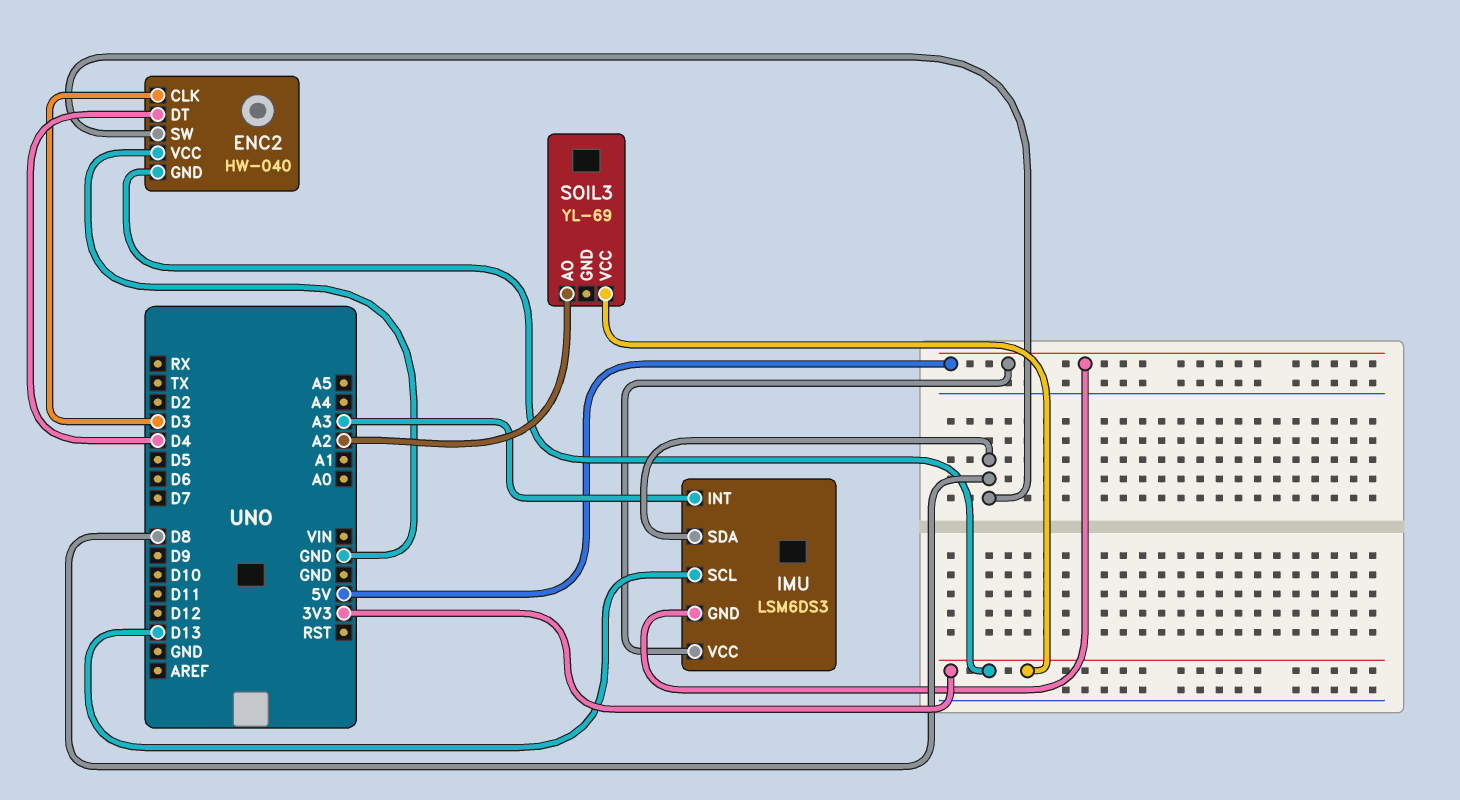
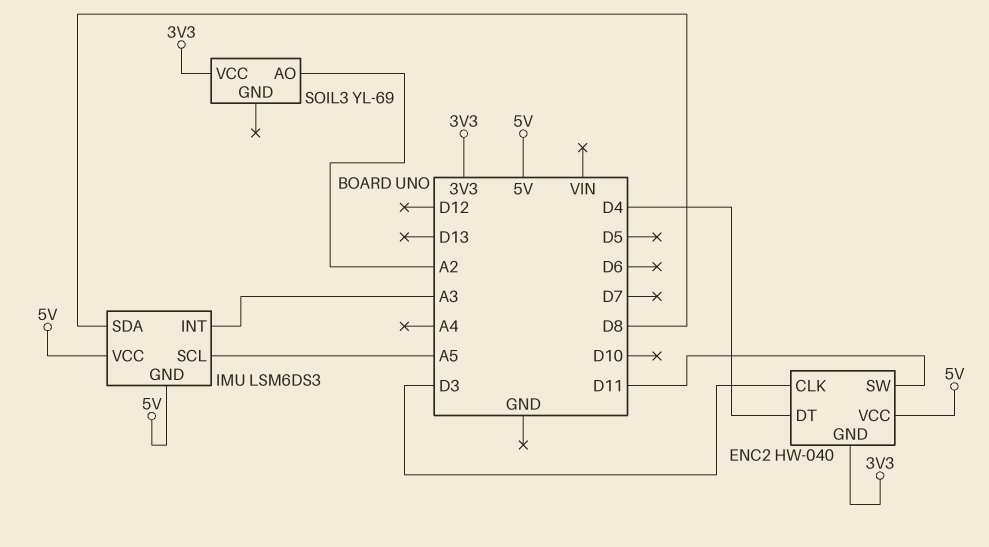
ENC2 pin SW: D8 -> D11
ENC2 pin VCC: GND -> 5V
IMU pin SCL: D13 -> A5

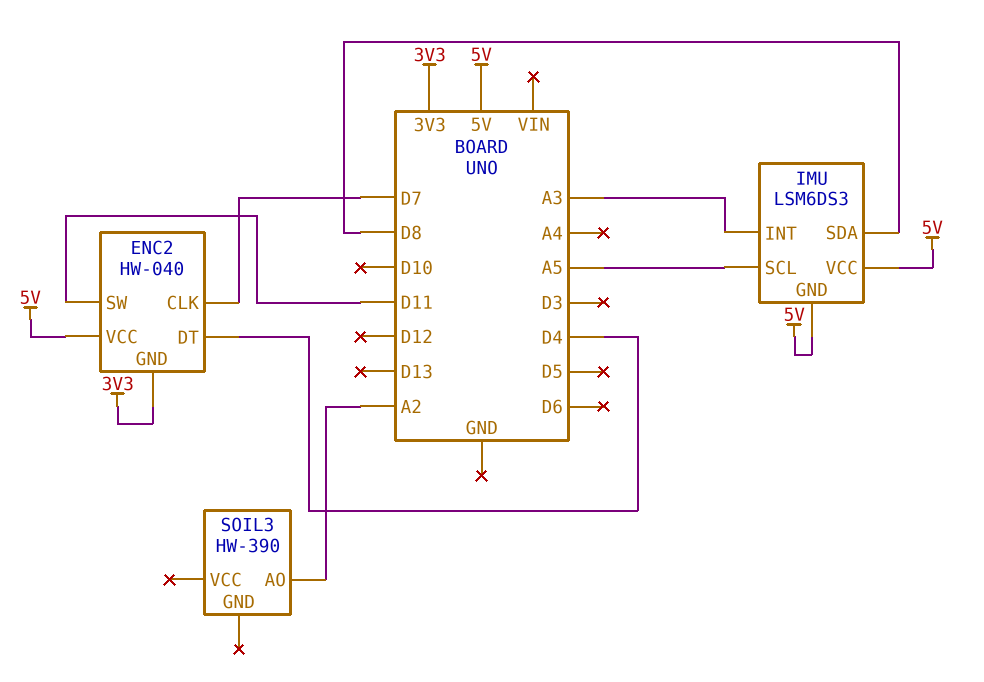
ENC2 pin CLK: D3 -> D7
SOIL3: YL-69 -> HW-390
SOIL3 pin VCC: 3V3 -> none

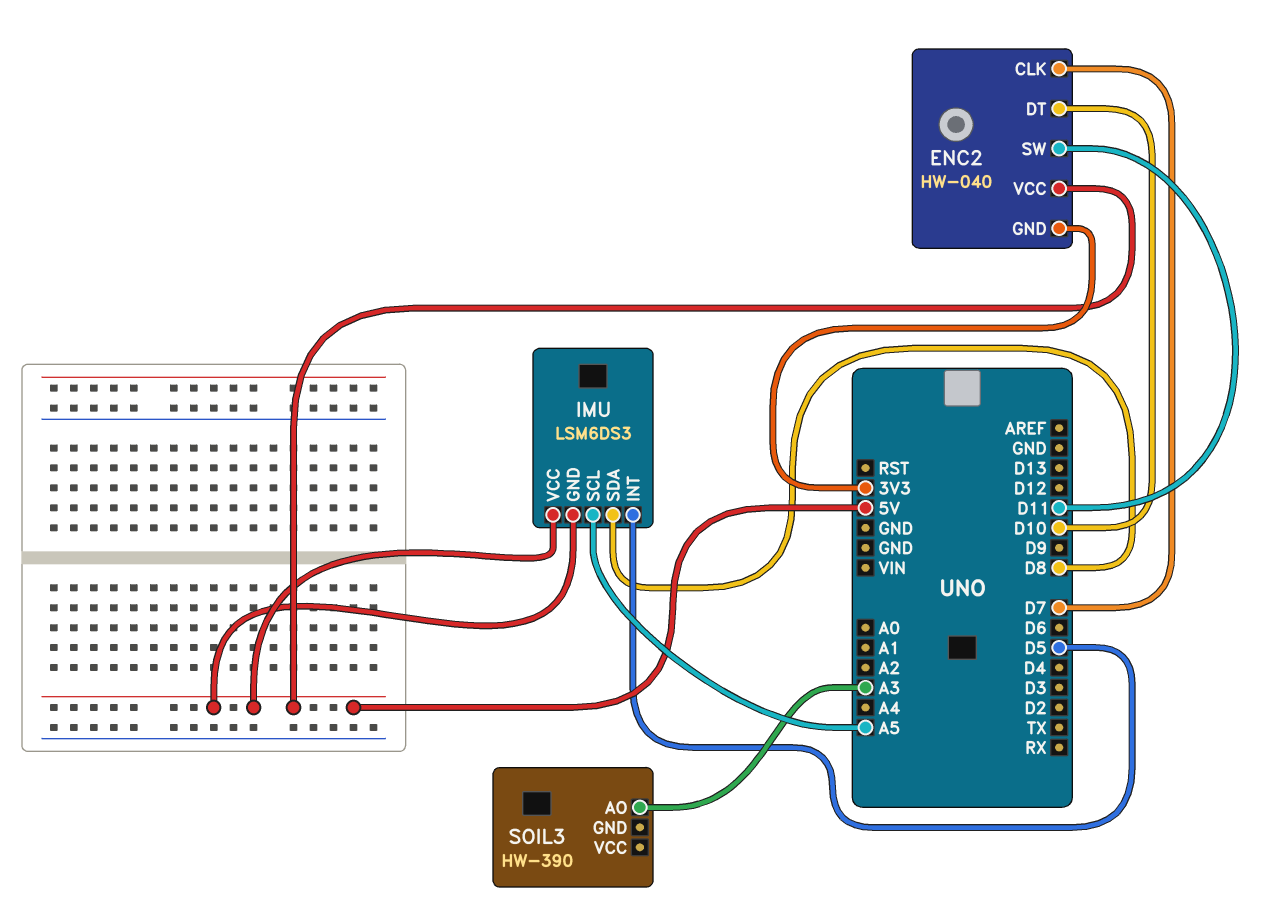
ENC2 pin DT: D4 -> D10
IMU pin INT: A3 -> D5
SOIL3 pin AO: A2 -> A3

